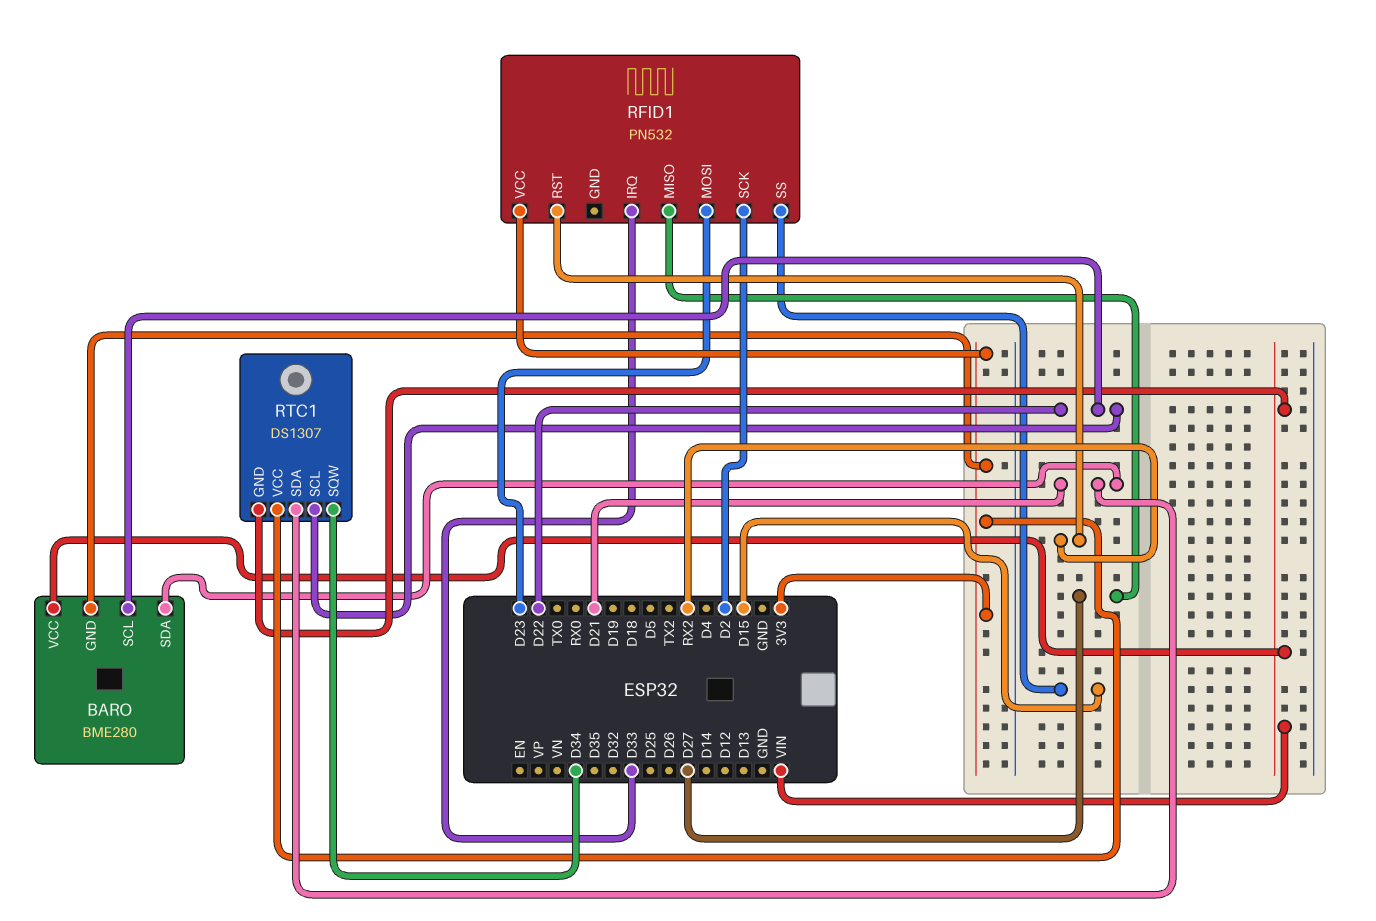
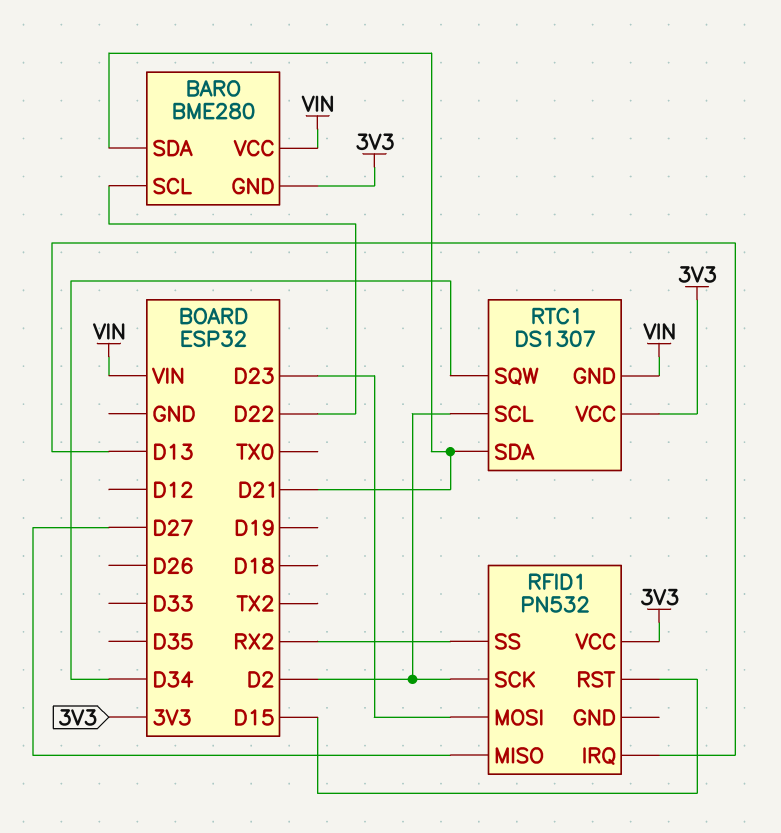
RFID1 pin IRQ: D33 -> D13
RFID1 pin RST: RX2 -> D15
RFID1 pin SS: D15 -> RX2
RTC1 pin SCL: D22 -> D2

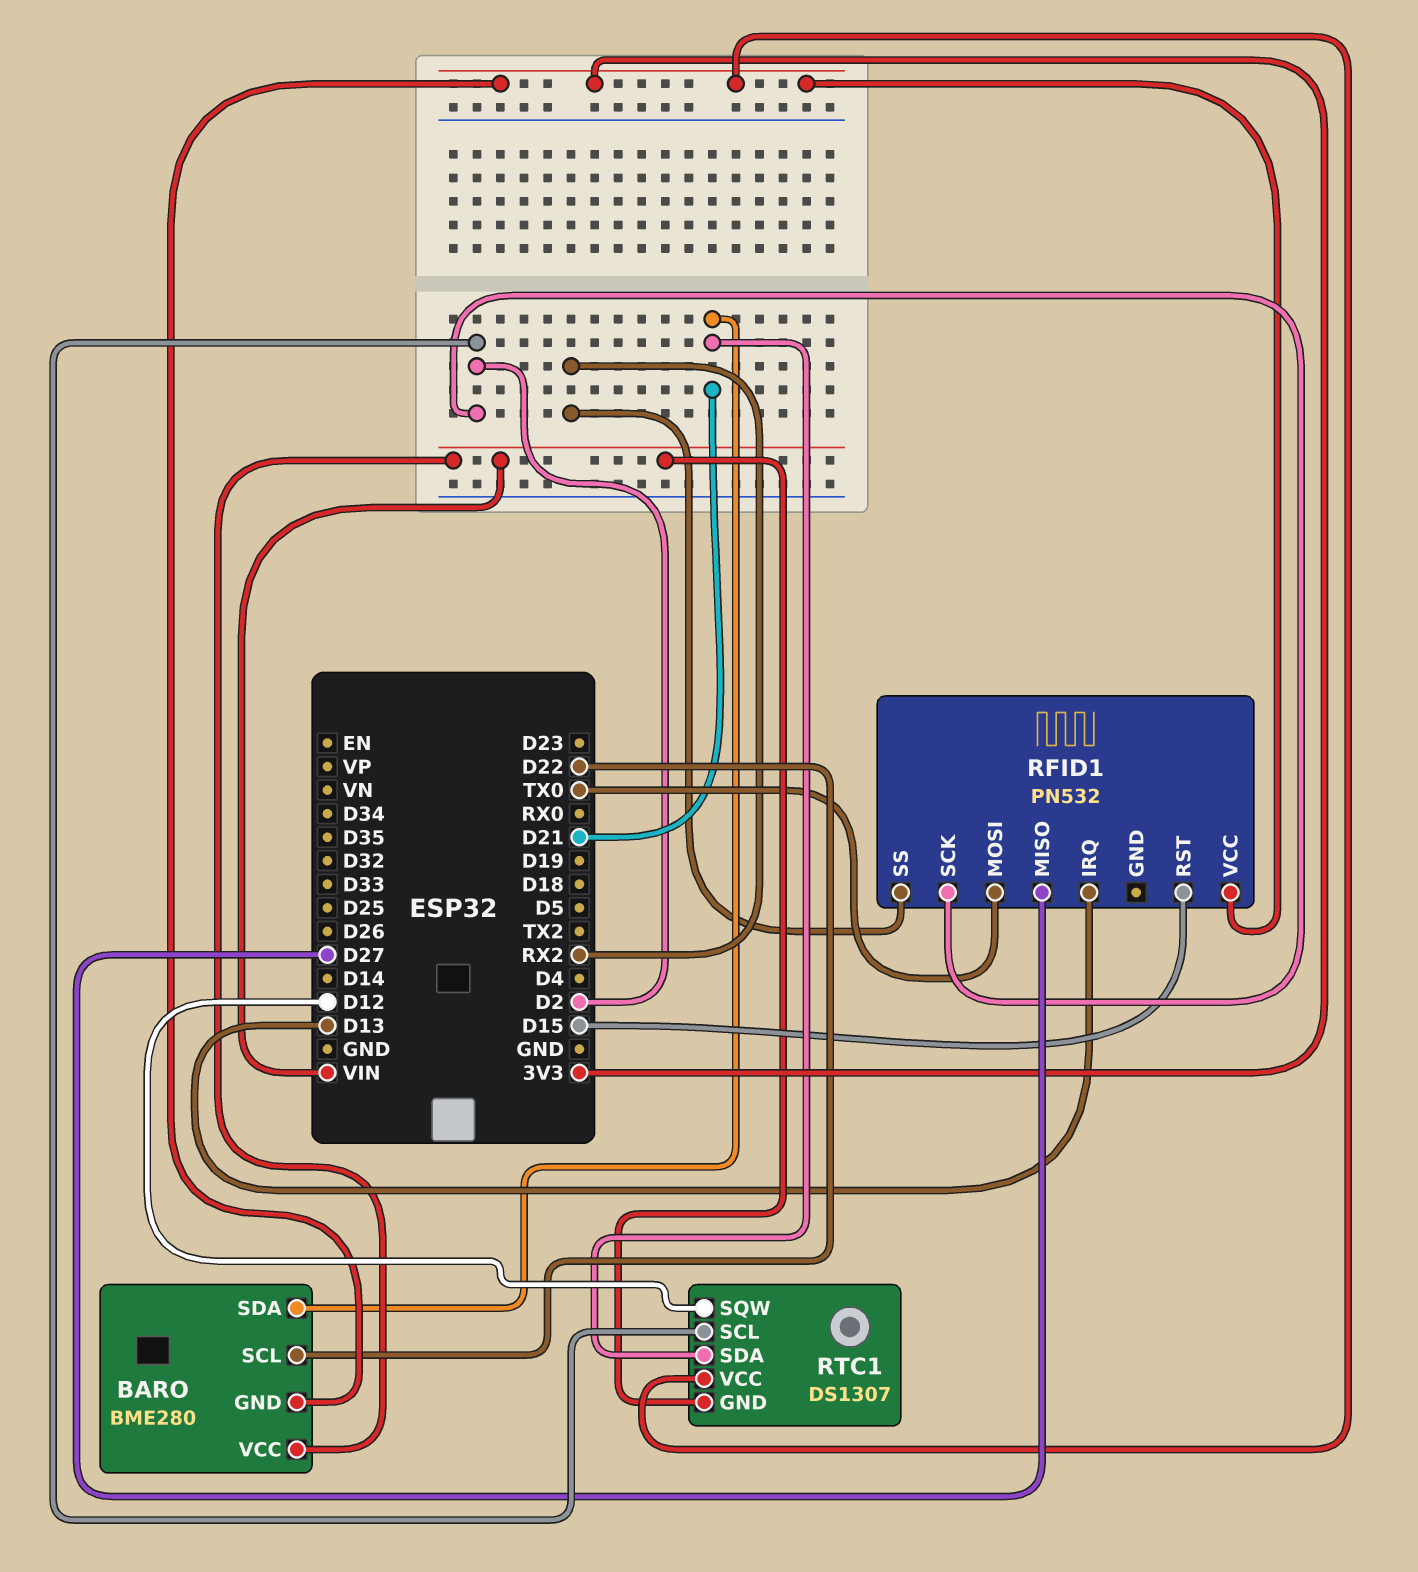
RFID1 pin MOSI: D23 -> TX0
RTC1 pin SQW: D34 -> D12

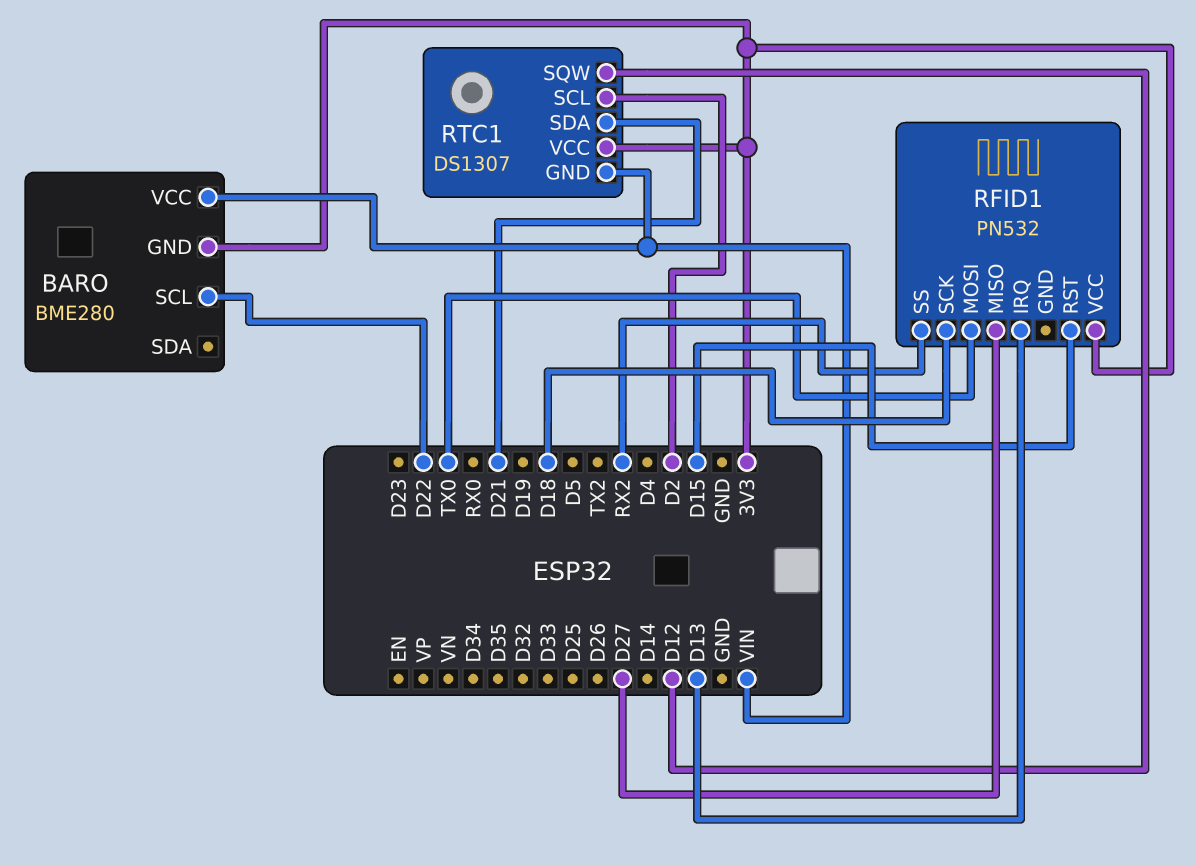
BARO pin SDA: D21 -> none
RFID1 pin SCK: D2 -> D18

